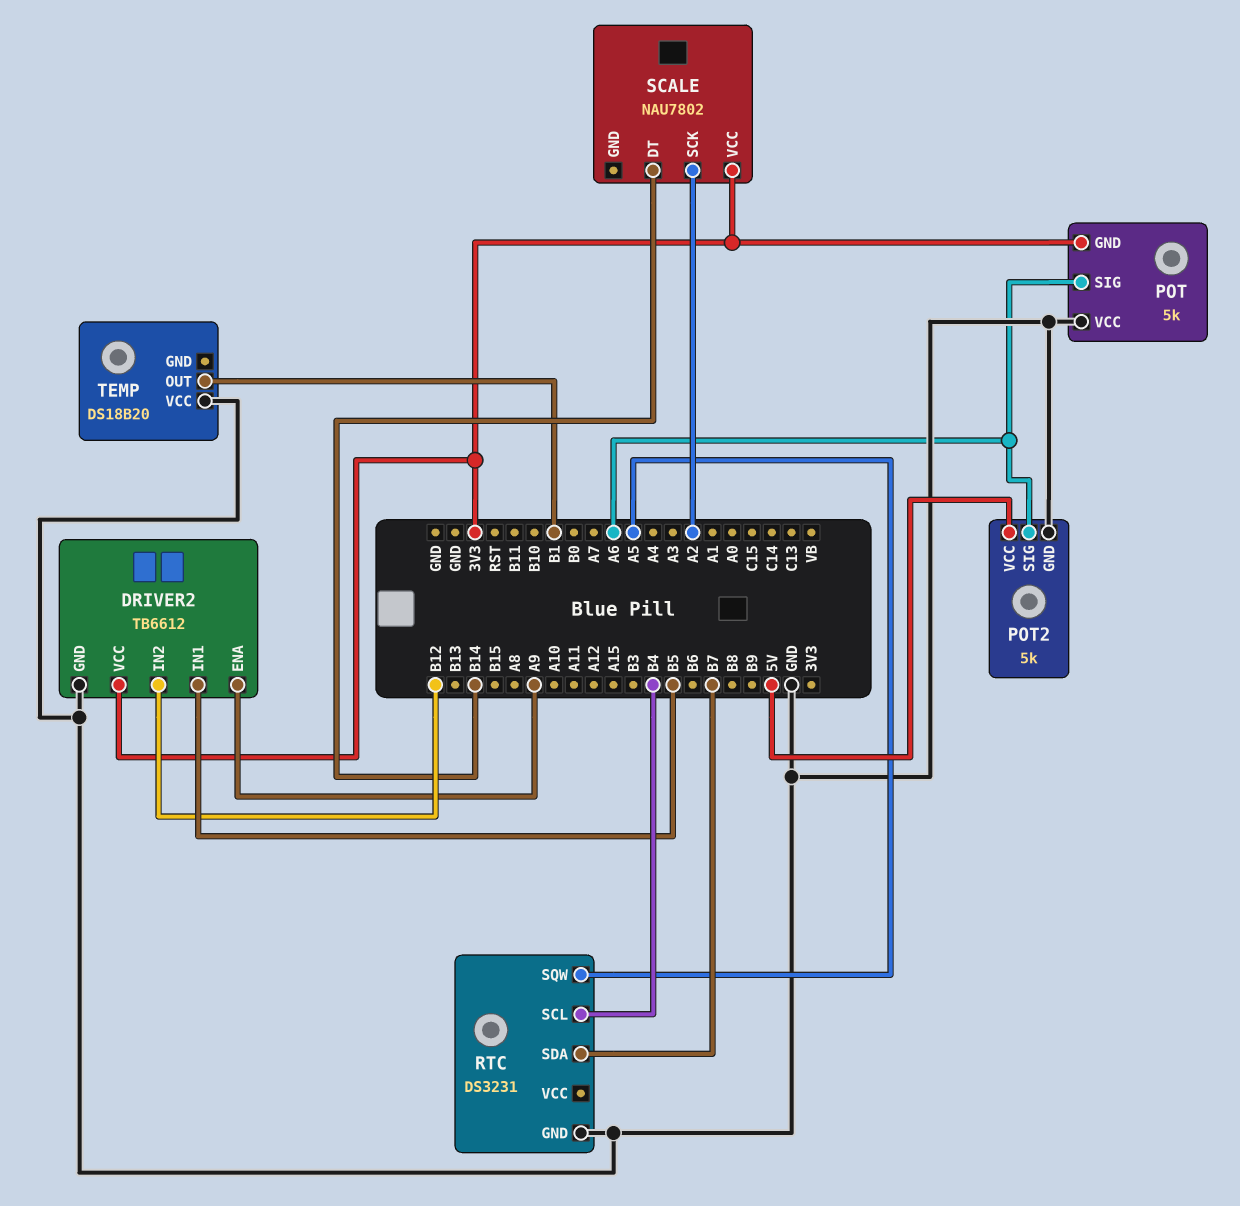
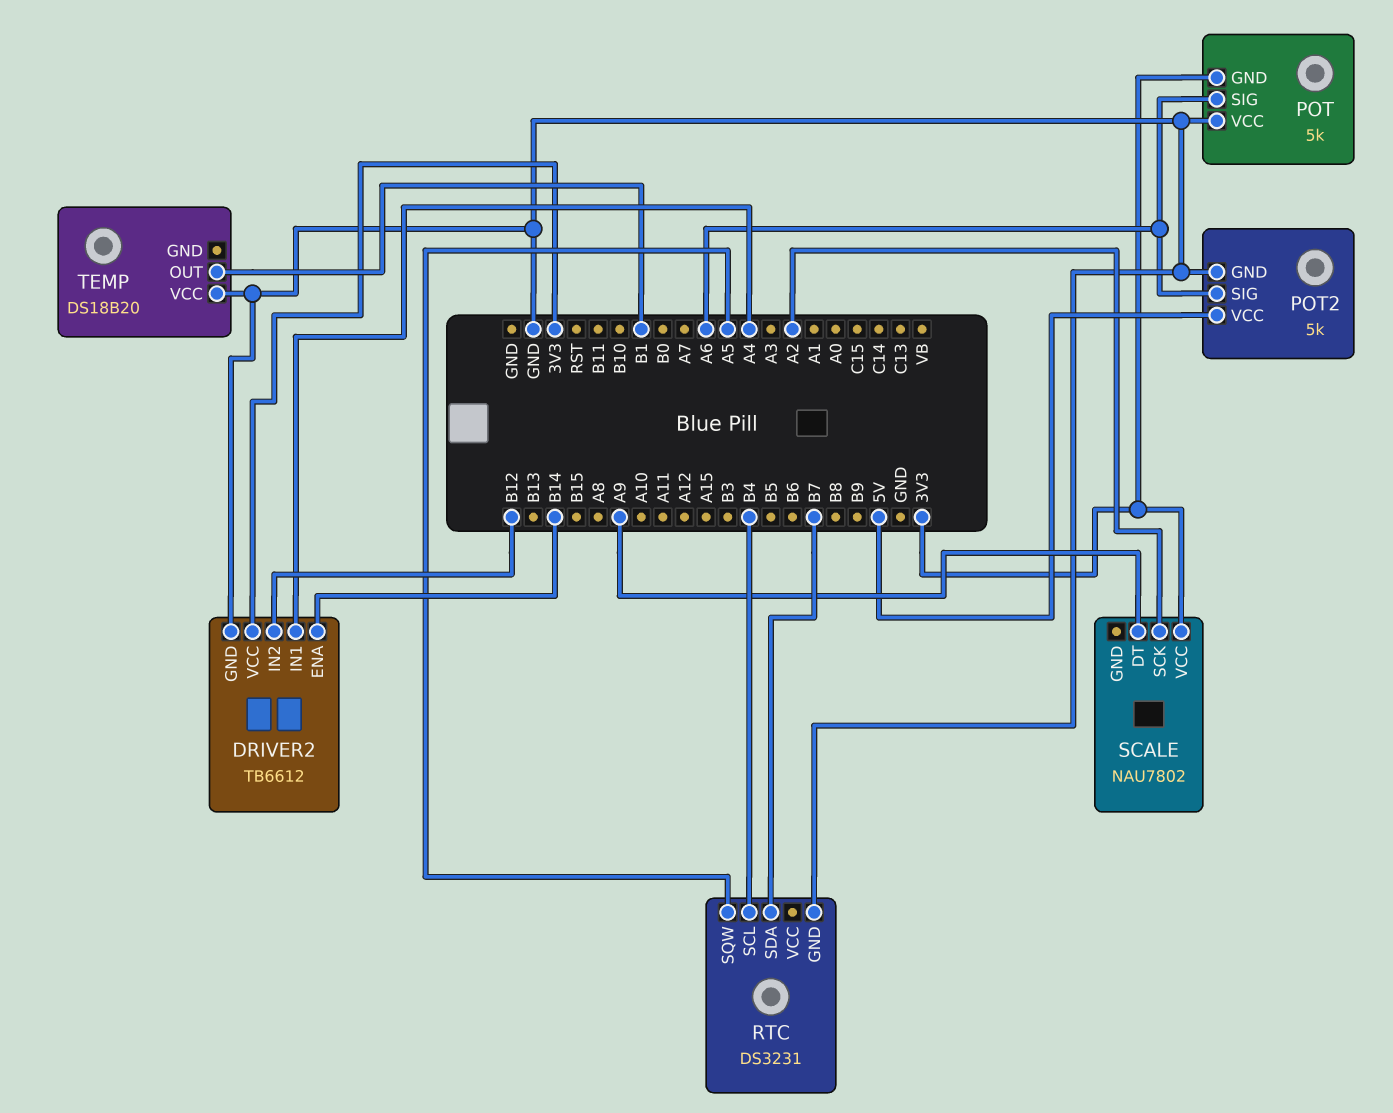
DRIVER2 pin ENA: A9 -> B14
DRIVER2 pin IN1: B5 -> A4
SCALE pin DT: B14 -> A9

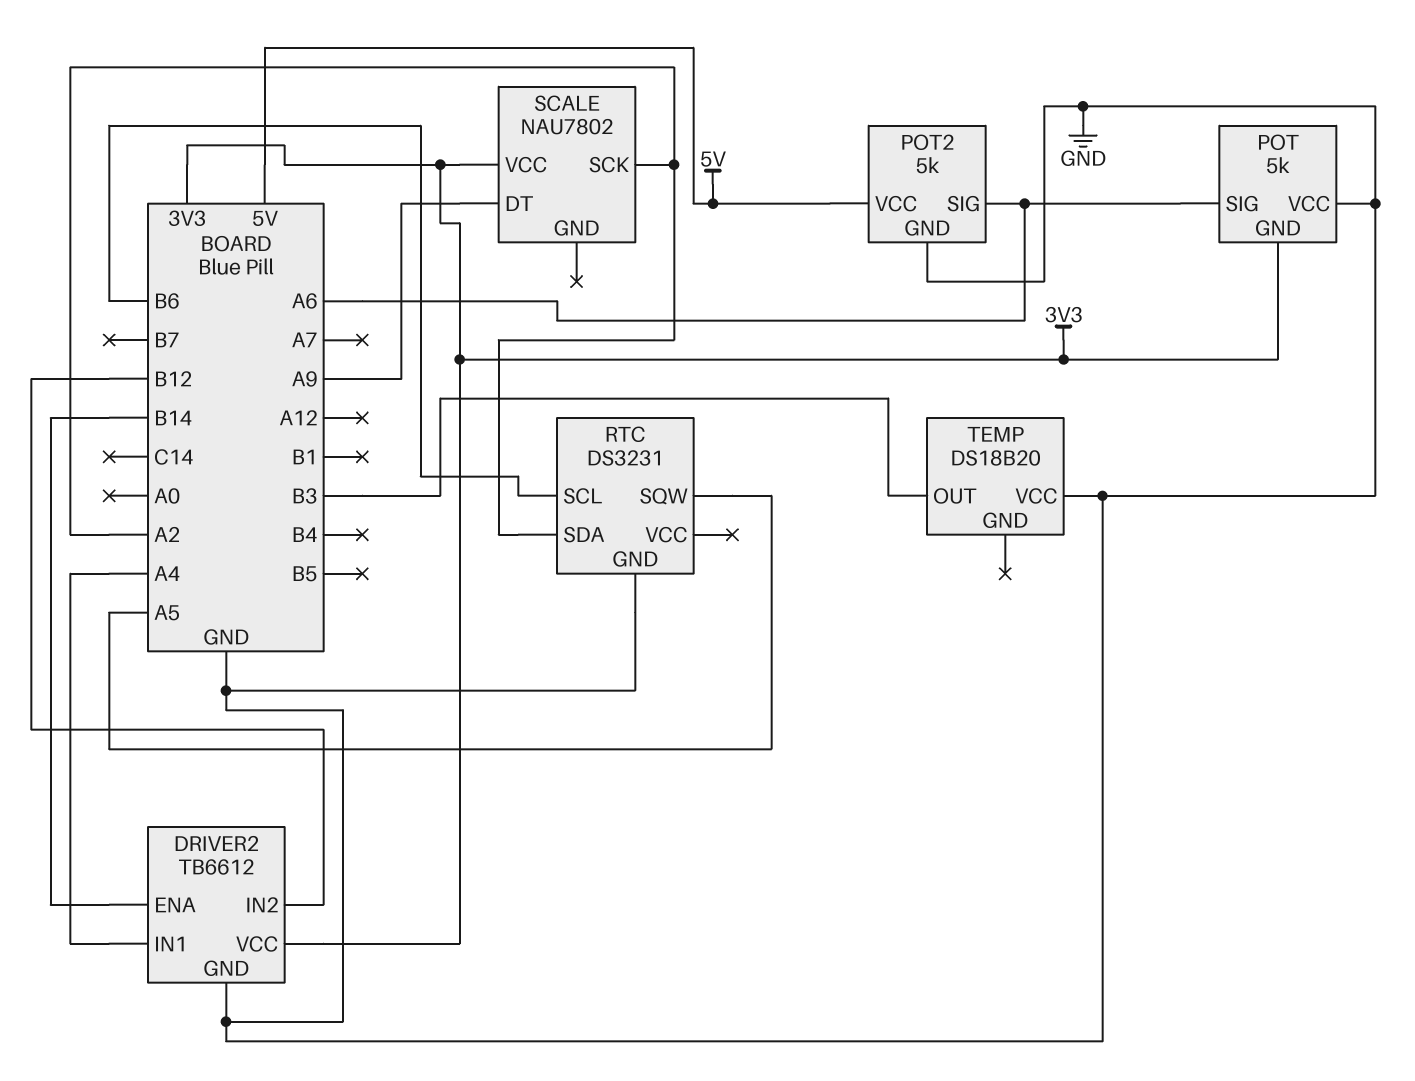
RTC pin SCL: B4 -> B6
RTC pin SDA: B7 -> A2
TEMP pin OUT: B1 -> B3

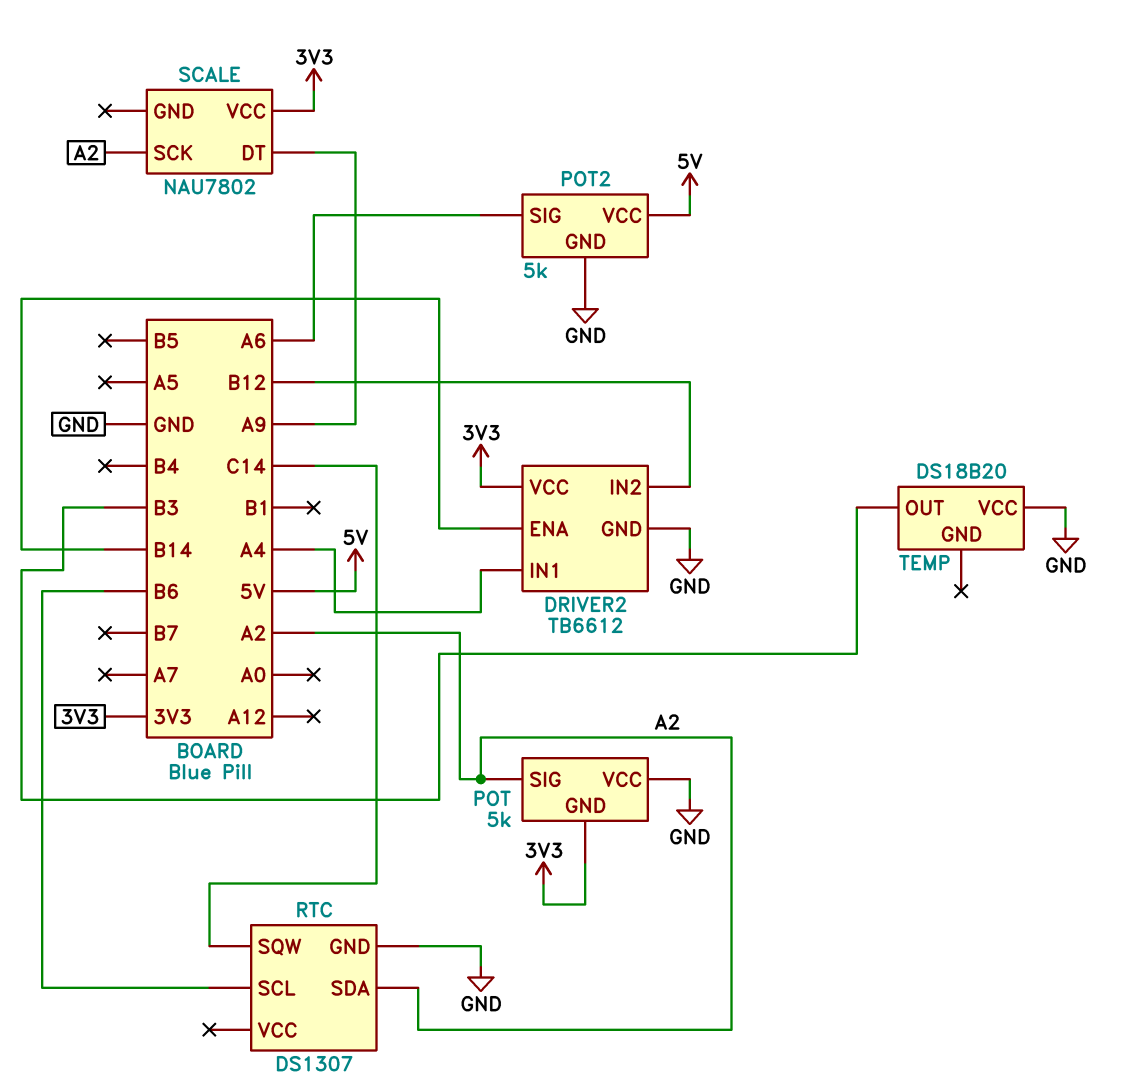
POT pin SIG: A6 -> A2
RTC: DS3231 -> DS1307
RTC pin SQW: A5 -> C14

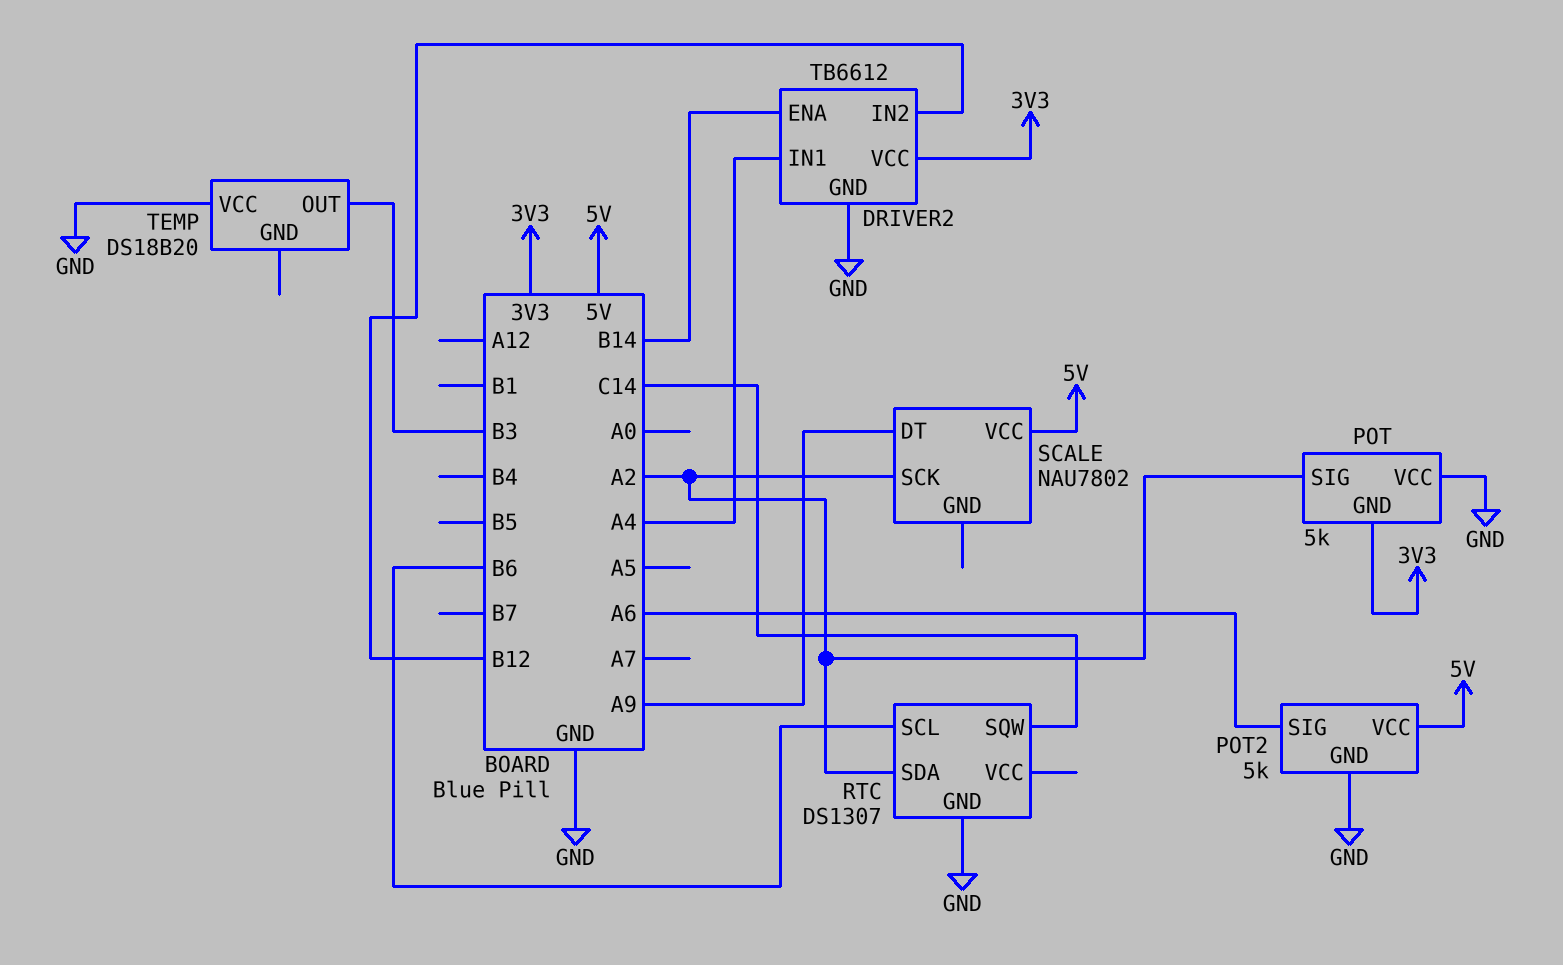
SCALE pin VCC: 3V3 -> 5V

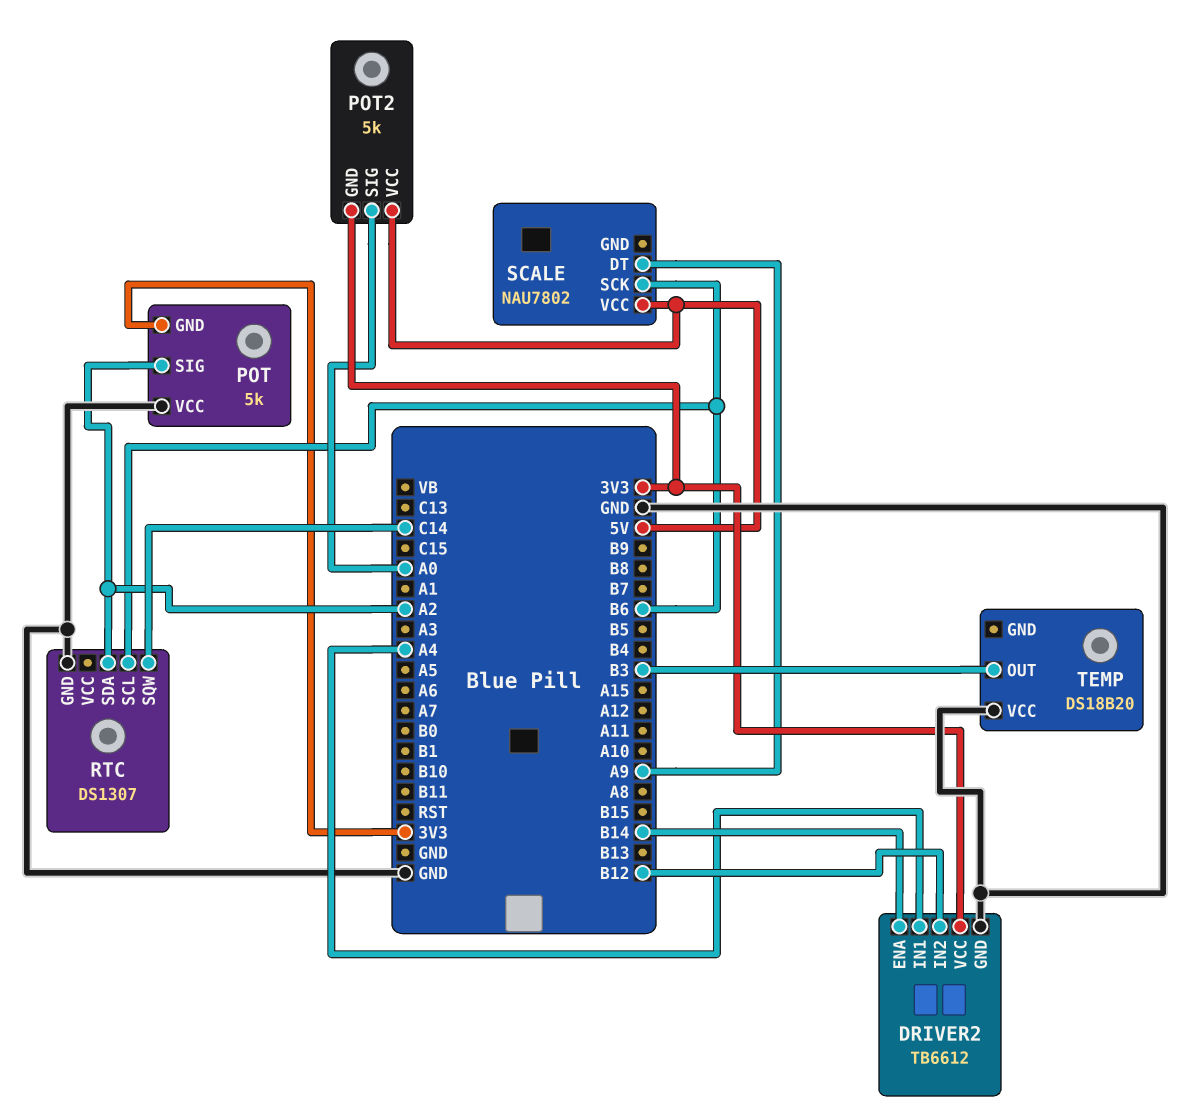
POT2 pin GND: GND -> 3V3
POT2 pin SIG: A6 -> A0
SCALE pin SCK: A2 -> B6

